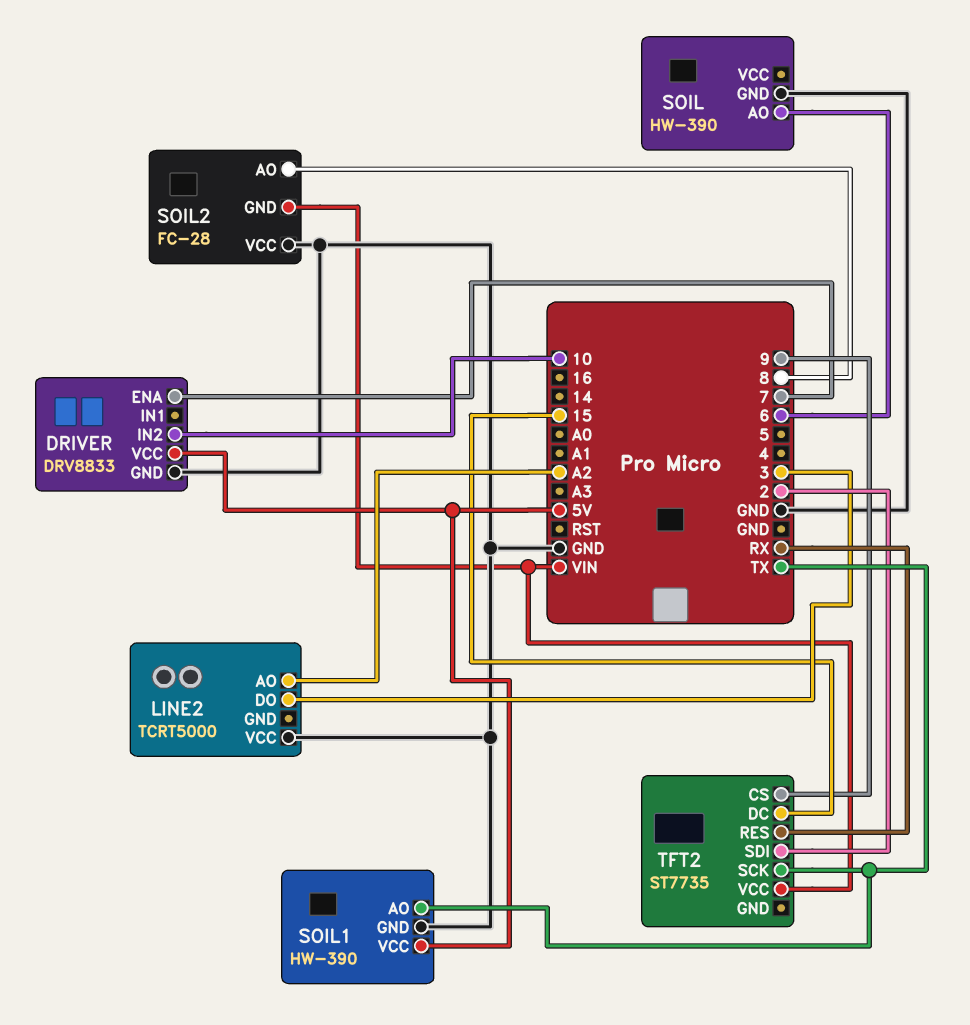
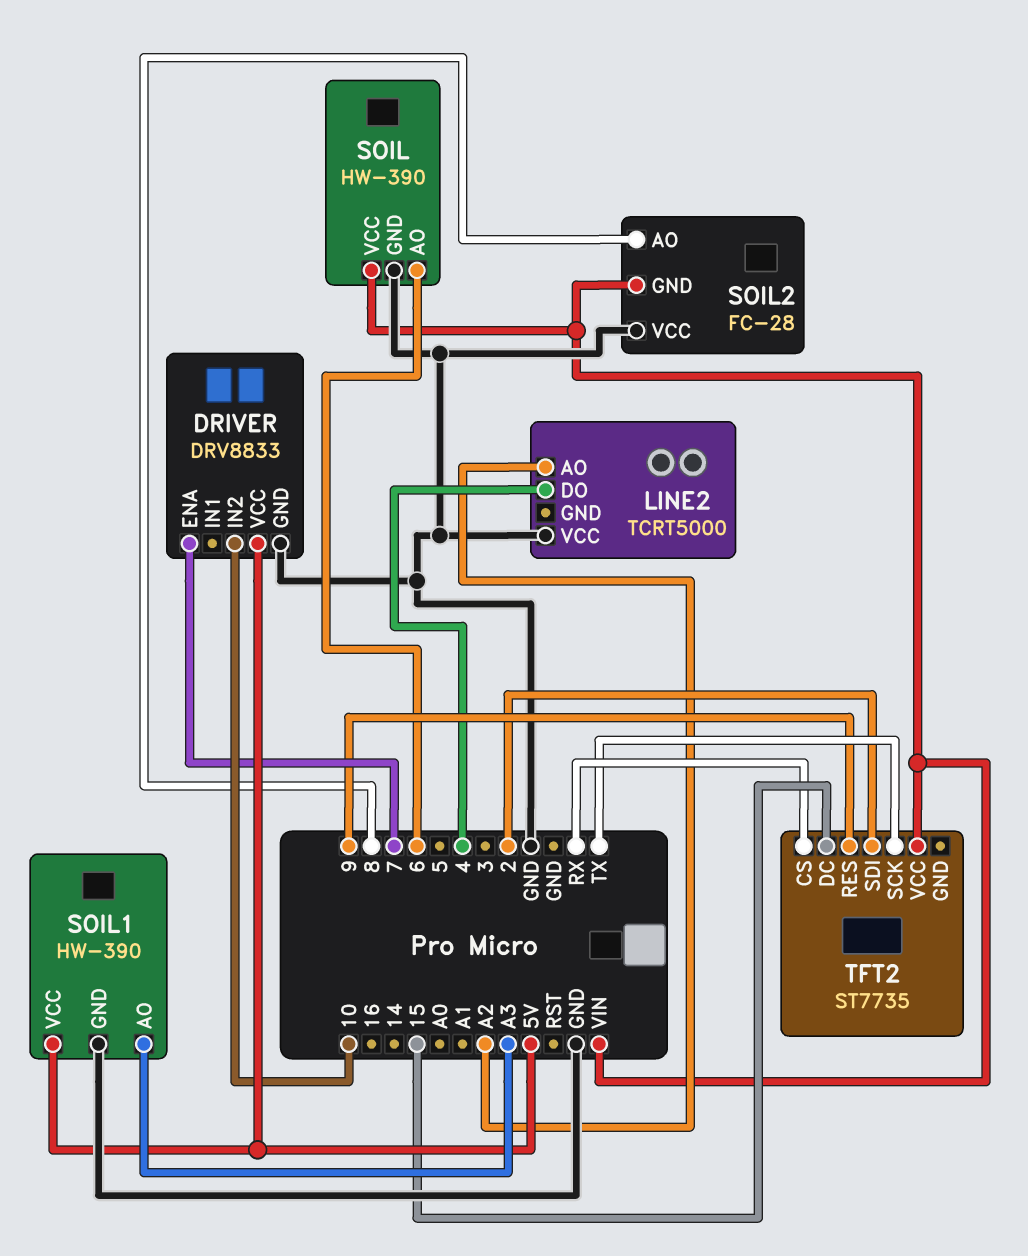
LINE2 pin DO: 3 -> 4
SOIL pin VCC: none -> VIN
SOIL1 pin AO: TX -> A3
TFT2 pin CS: 9 -> RX
TFT2 pin RES: RX -> 9

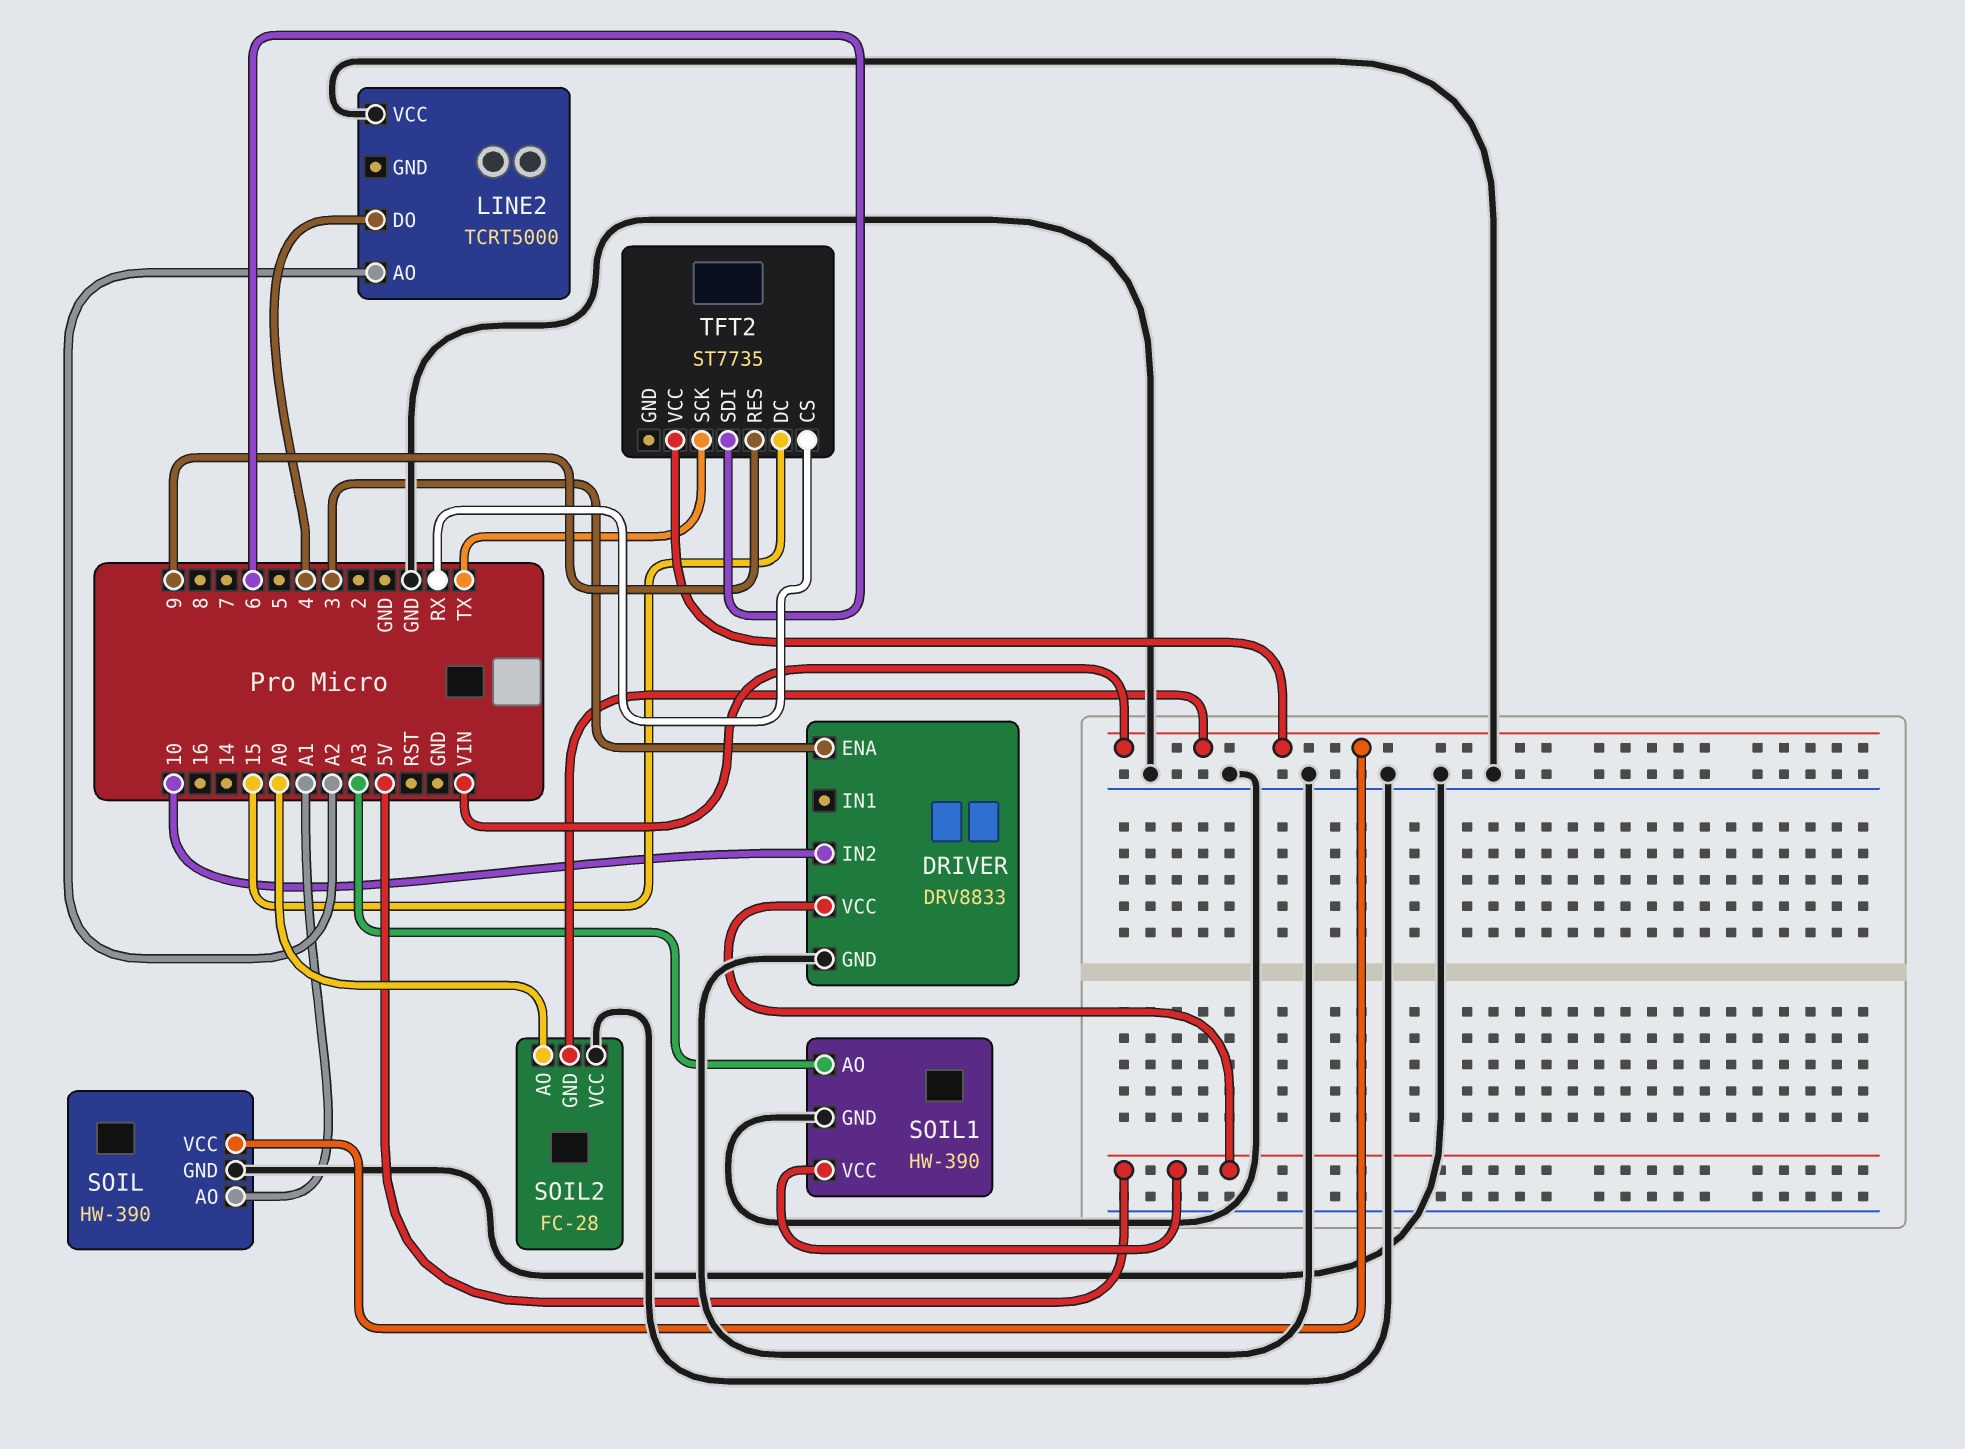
DRIVER pin ENA: 7 -> 3
SOIL pin AO: 6 -> A1
SOIL2 pin AO: 8 -> A0
TFT2 pin SDI: 2 -> 6

